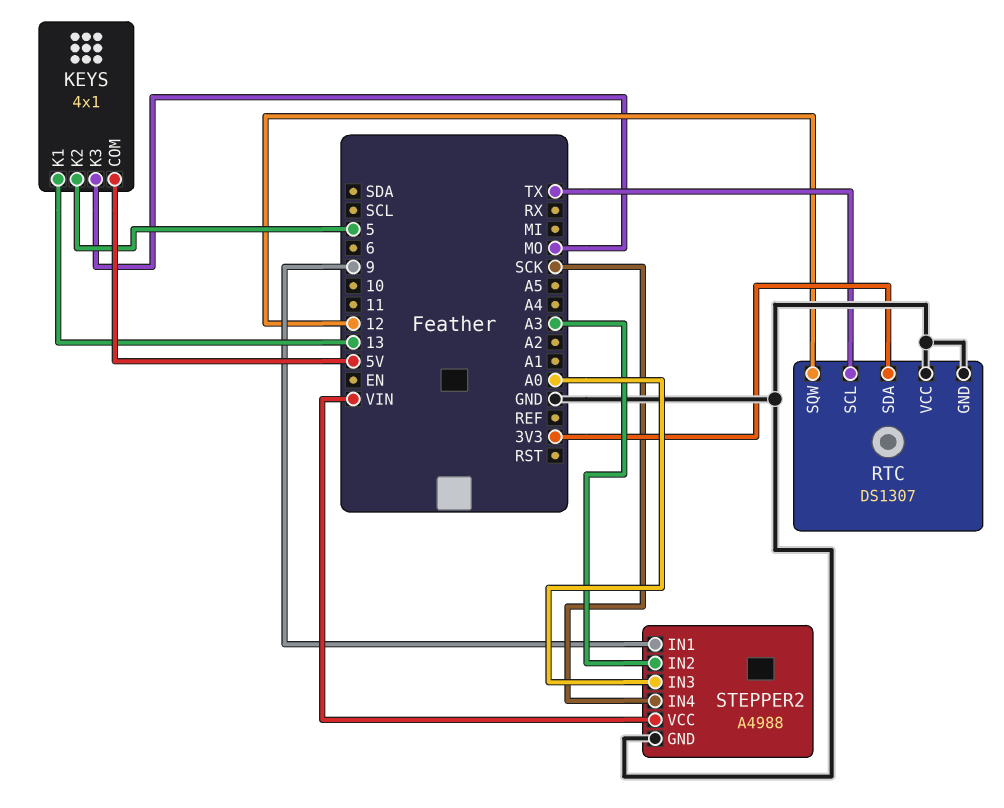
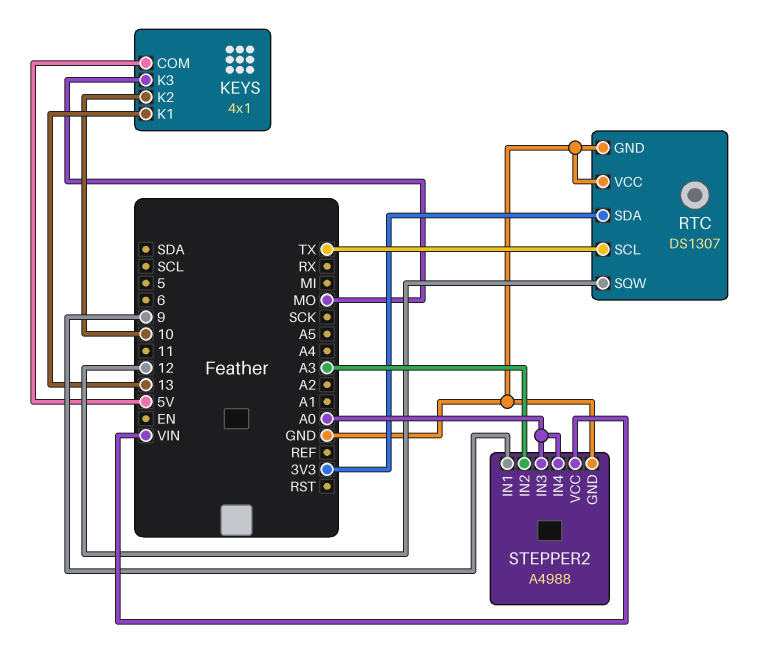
KEYS pin K2: 5 -> 10
STEPPER2 pin IN4: SCK -> A0

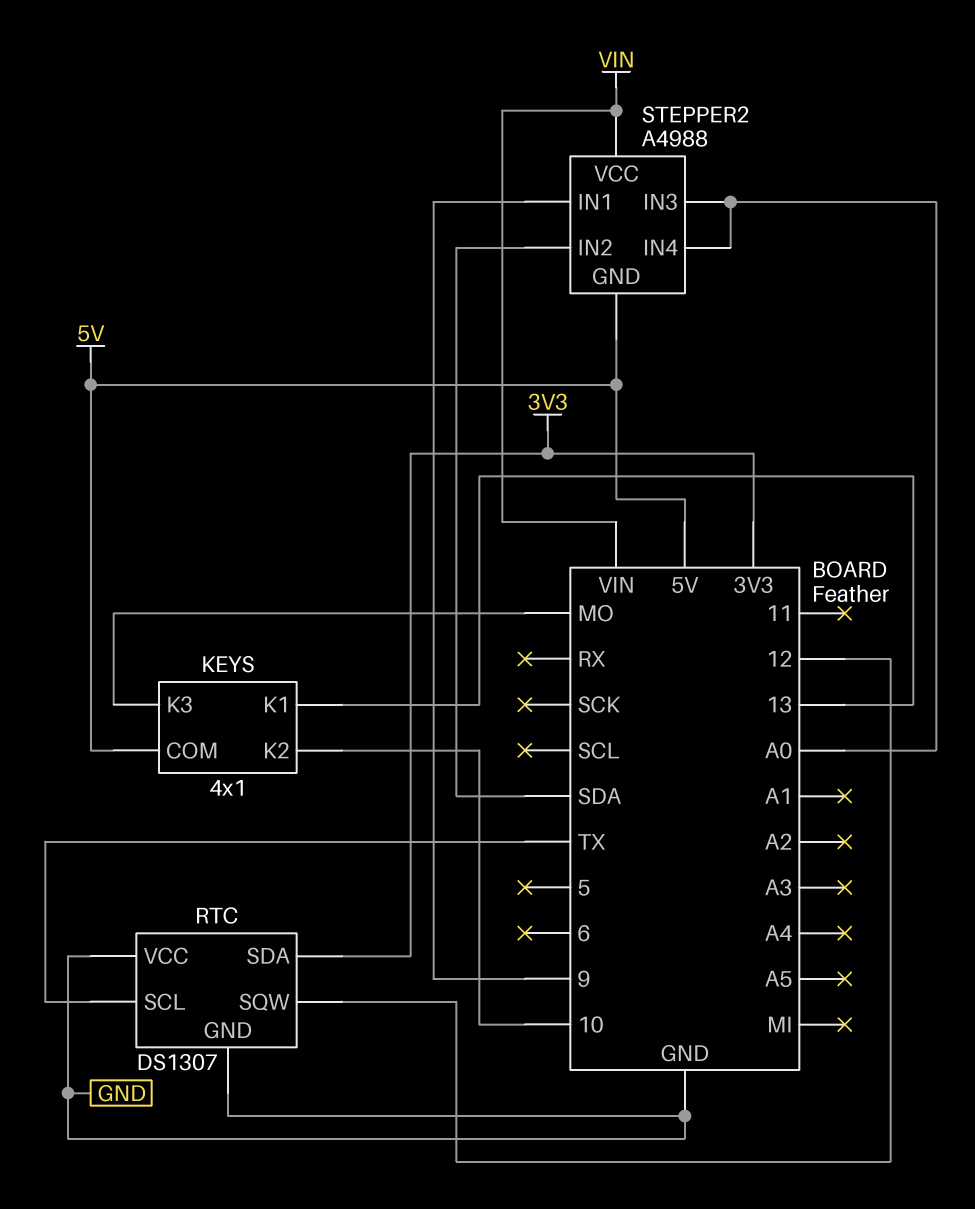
STEPPER2 pin GND: GND -> 5V
STEPPER2 pin IN2: A3 -> SDA

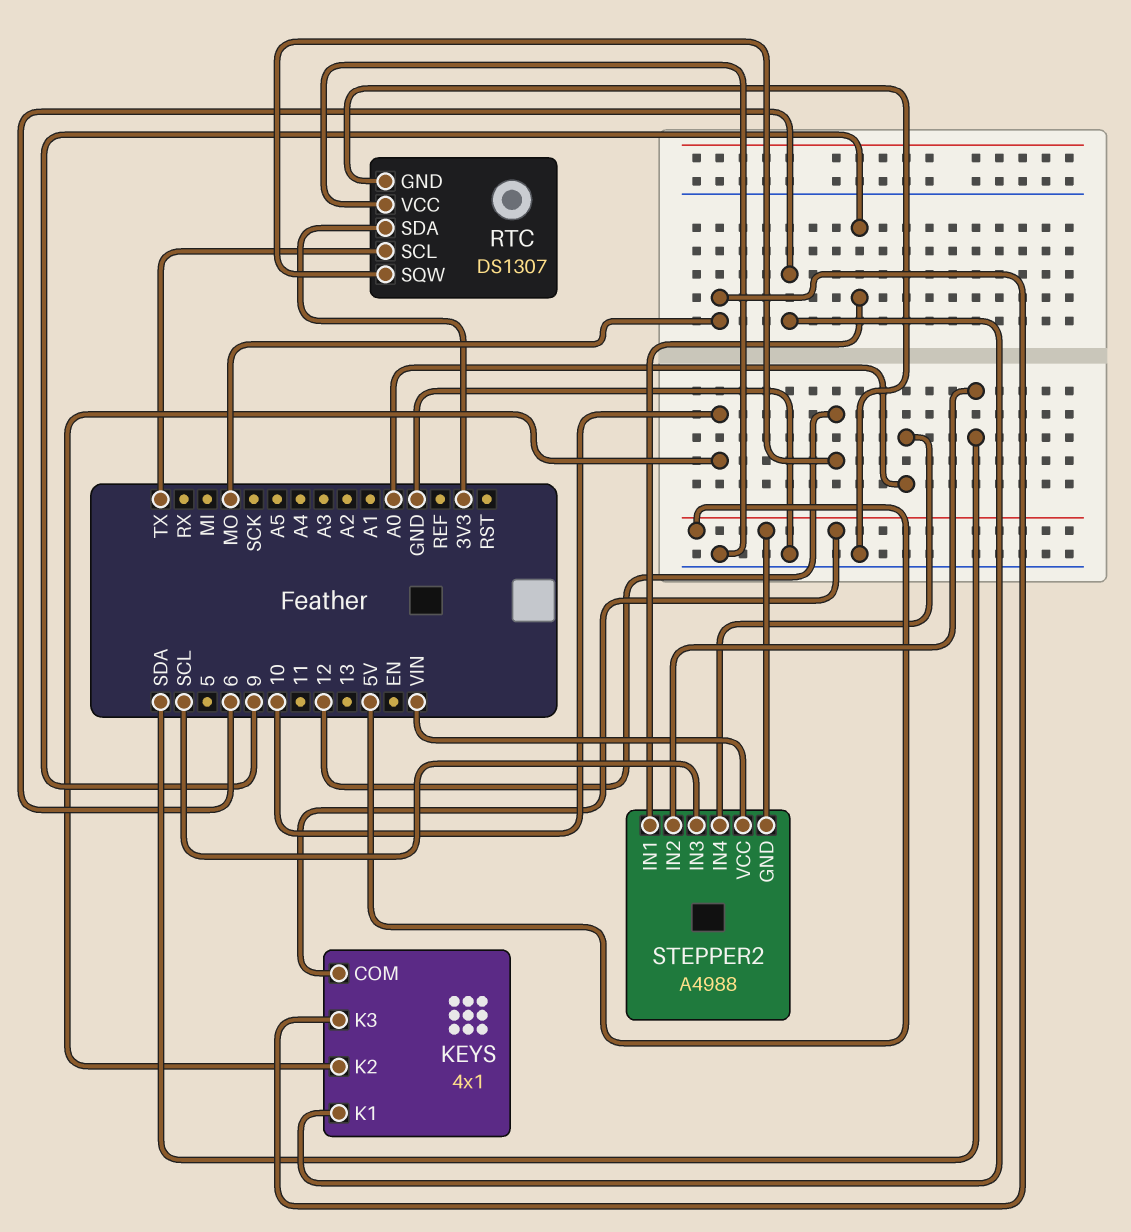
KEYS pin K1: 13 -> 6
STEPPER2 pin IN3: A0 -> SCL

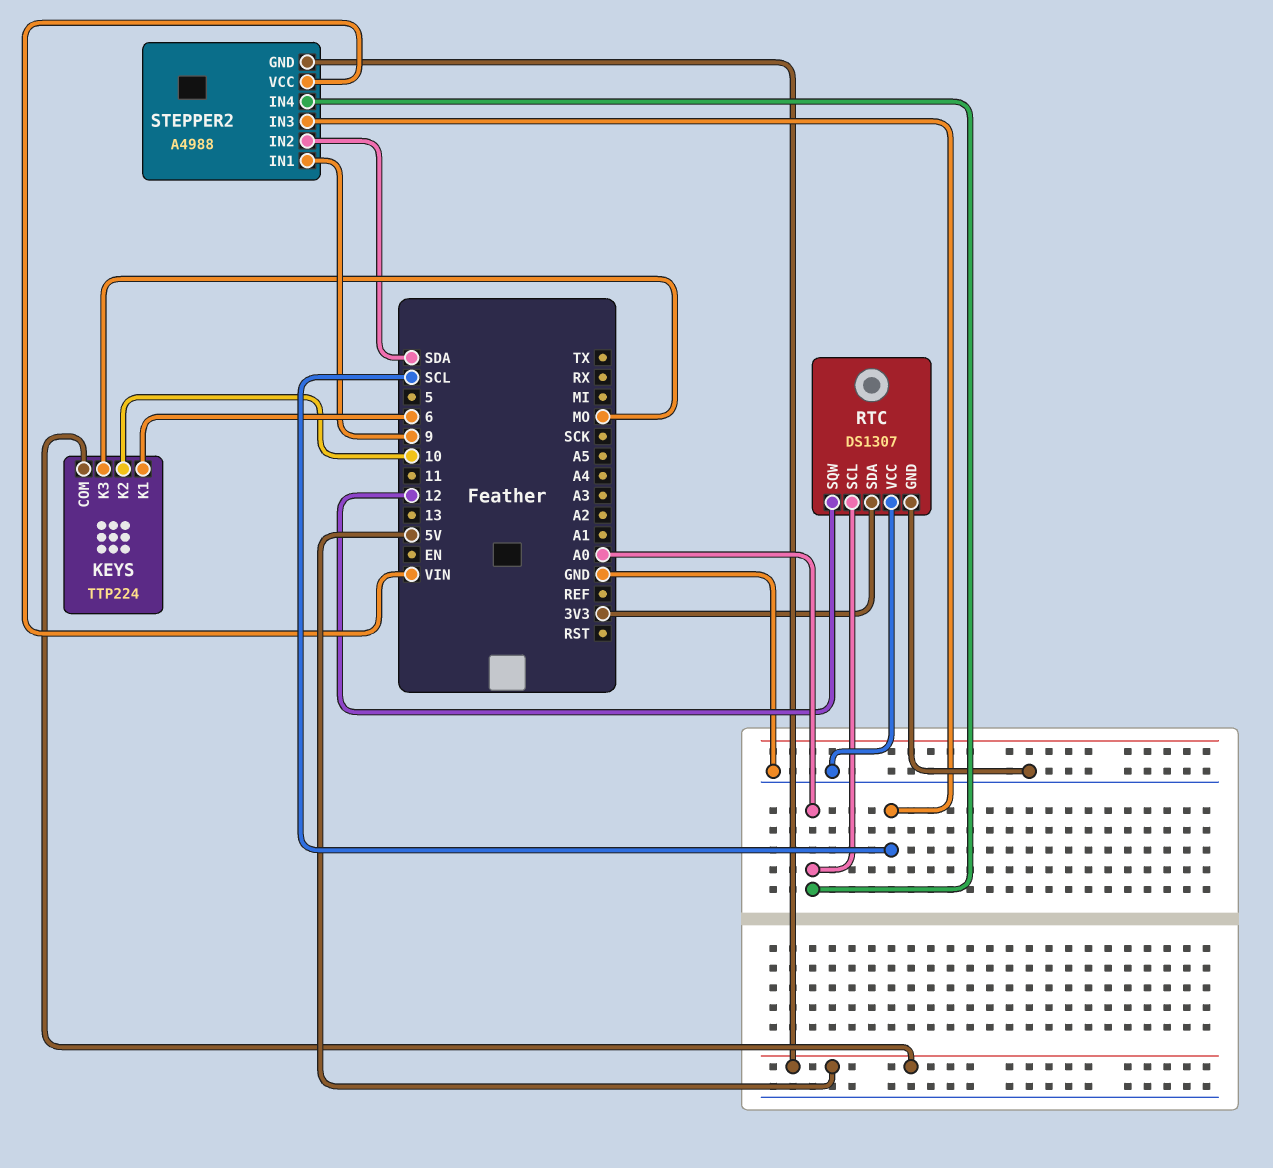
KEYS: 4x1 -> TTP224
RTC pin SCL: TX -> A0

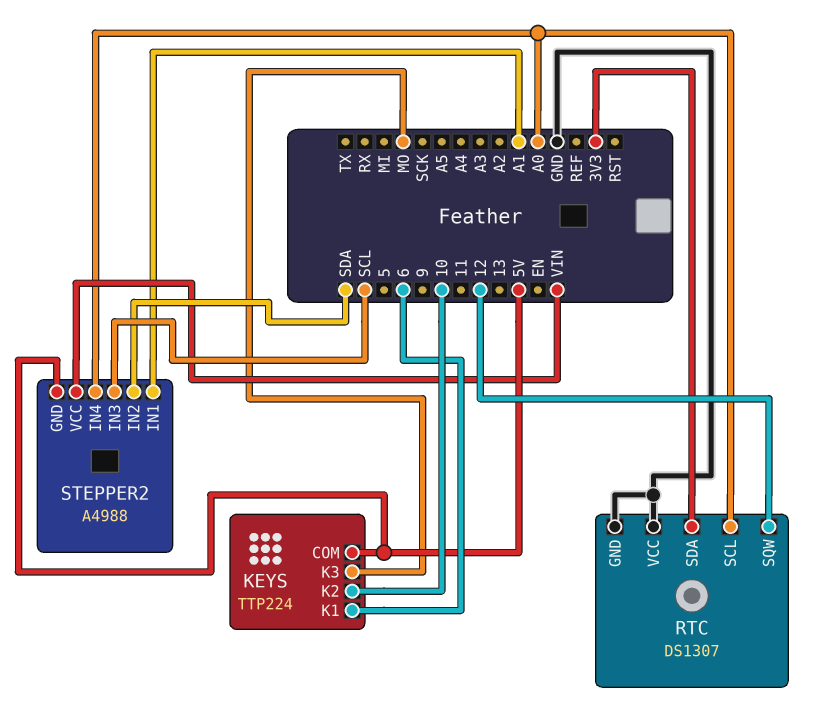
STEPPER2 pin IN1: 9 -> A1

